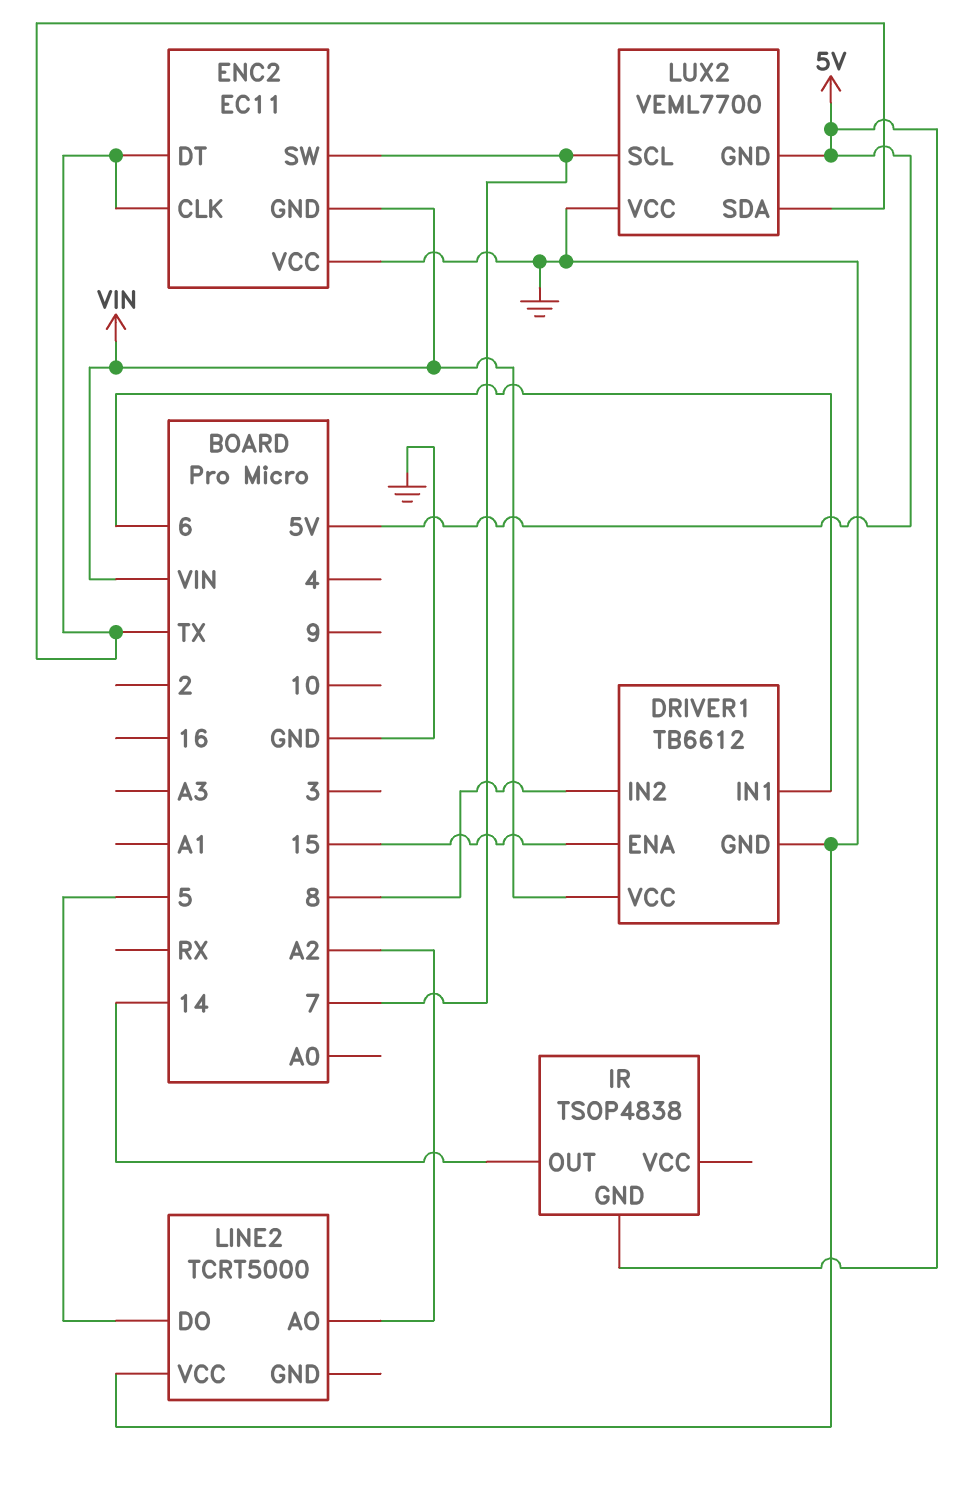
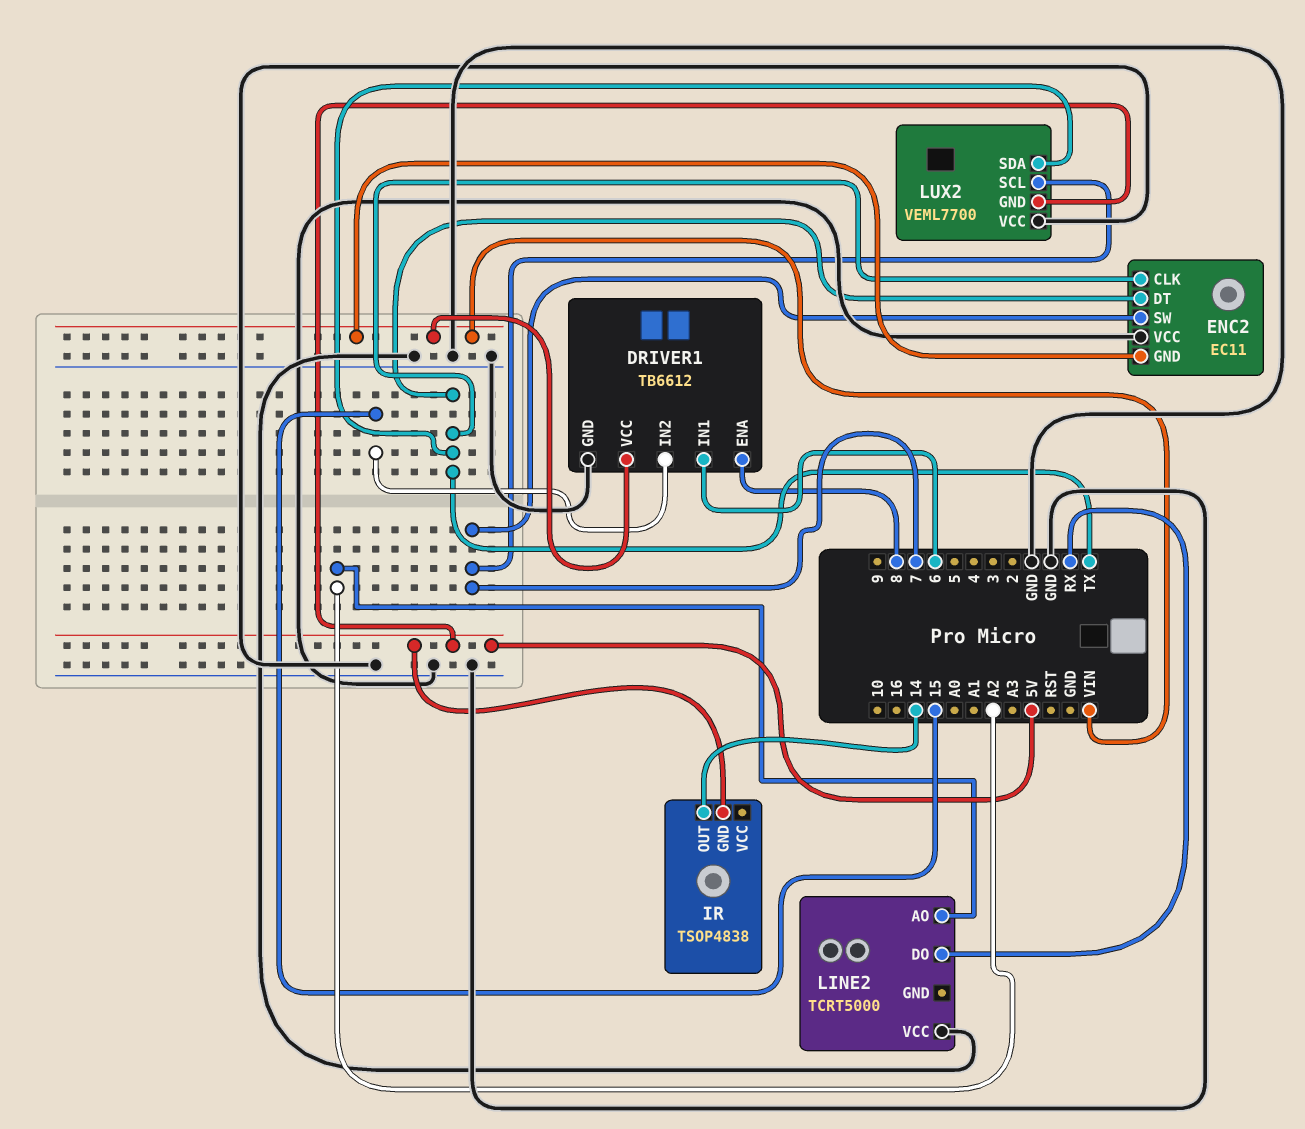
DRIVER1 pin ENA: 15 -> 8
DRIVER1 pin IN2: 8 -> 15
LINE2 pin DO: 5 -> RX

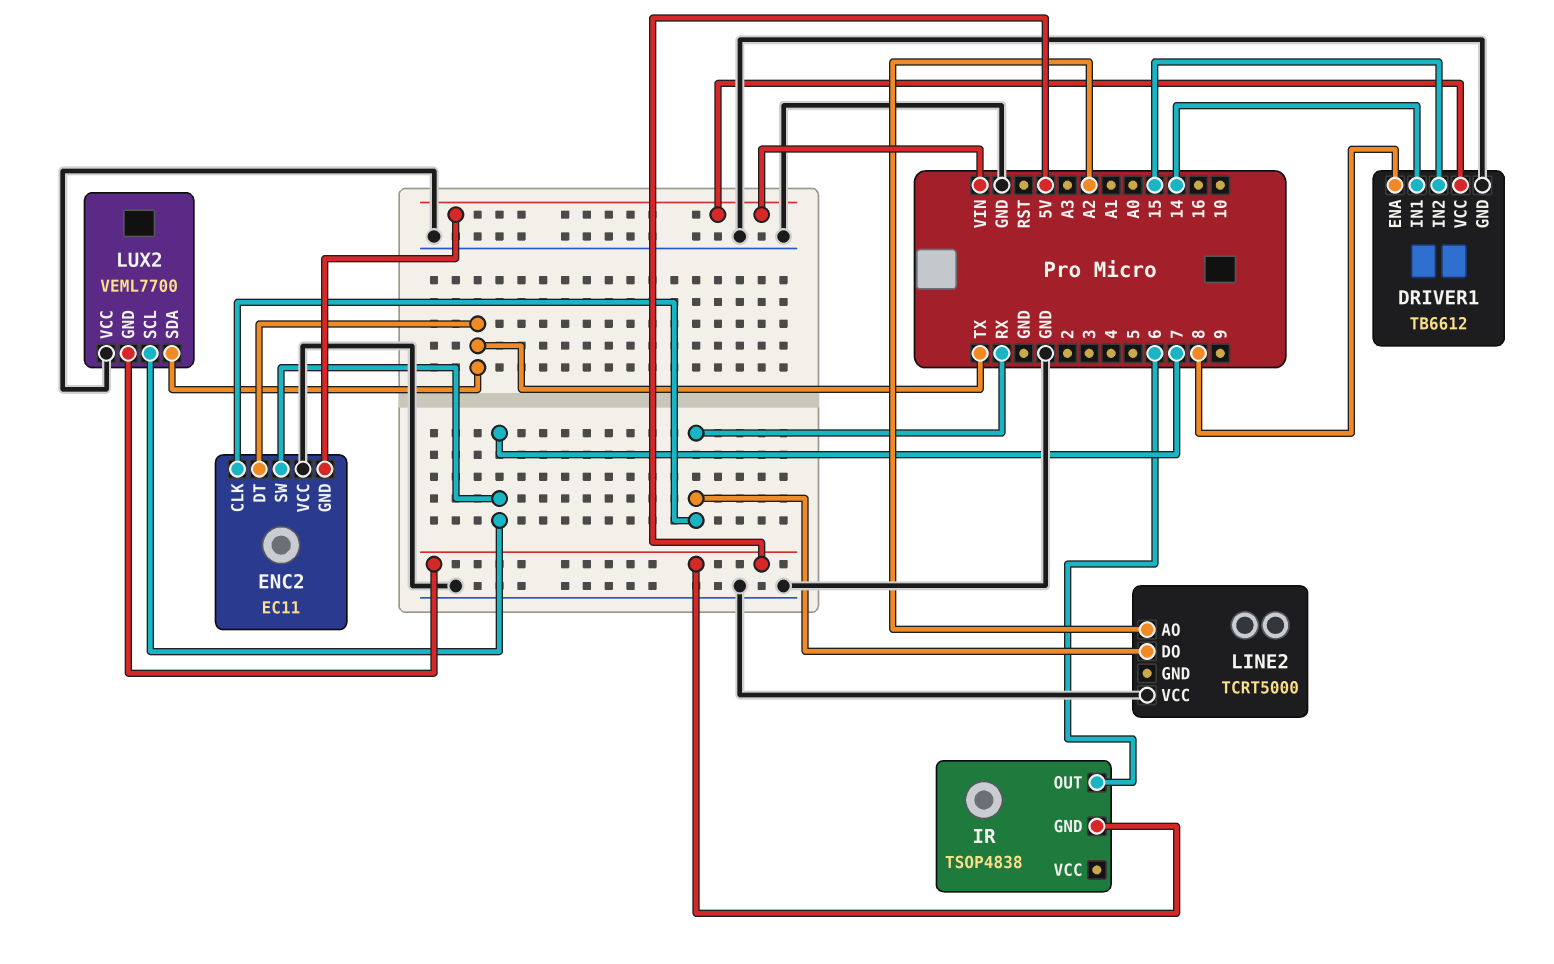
DRIVER1 pin IN1: 6 -> 14
ENC2 pin CLK: TX -> RX
IR pin OUT: 14 -> 6

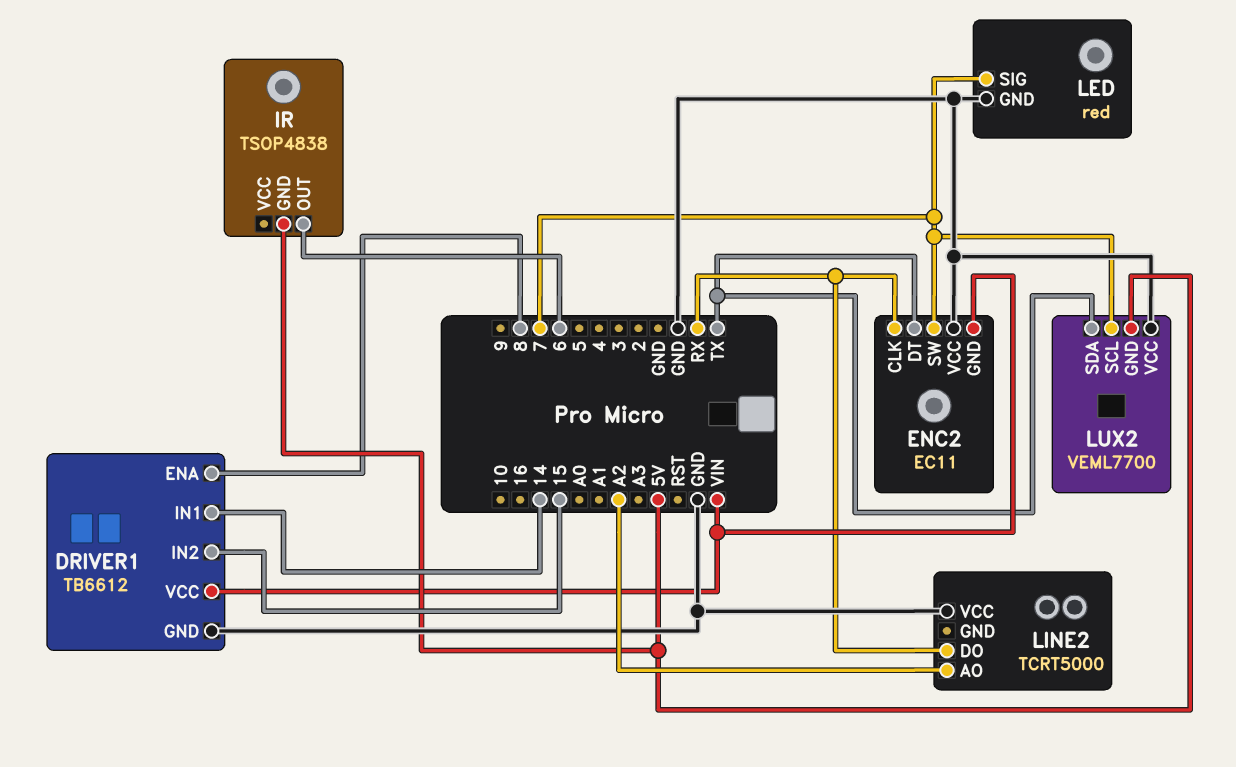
LED: none -> red
LED pin GND: none -> GND
LED pin SIG: none -> 7

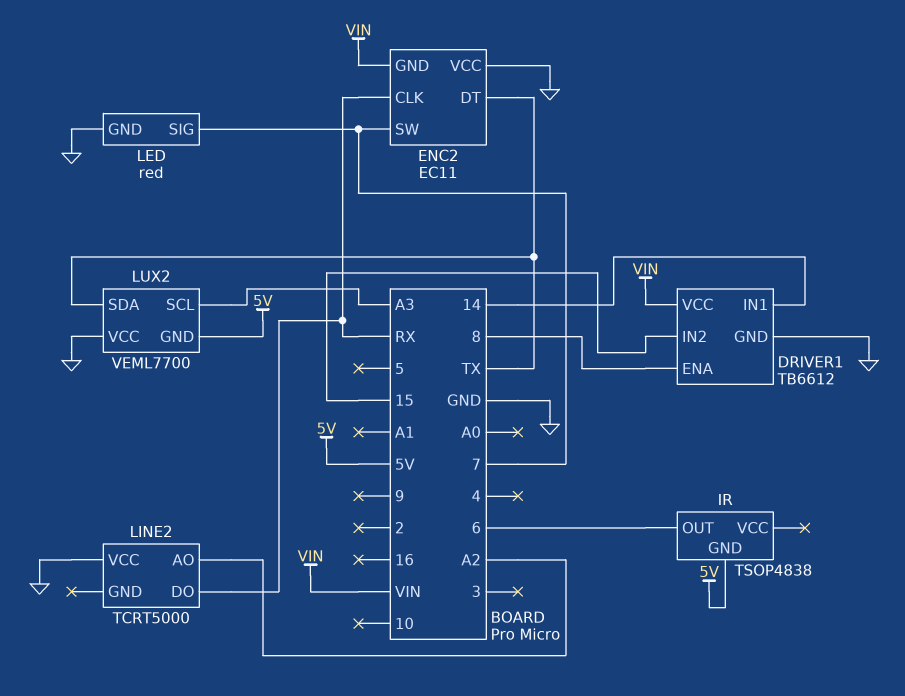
LUX2 pin SCL: 7 -> A3

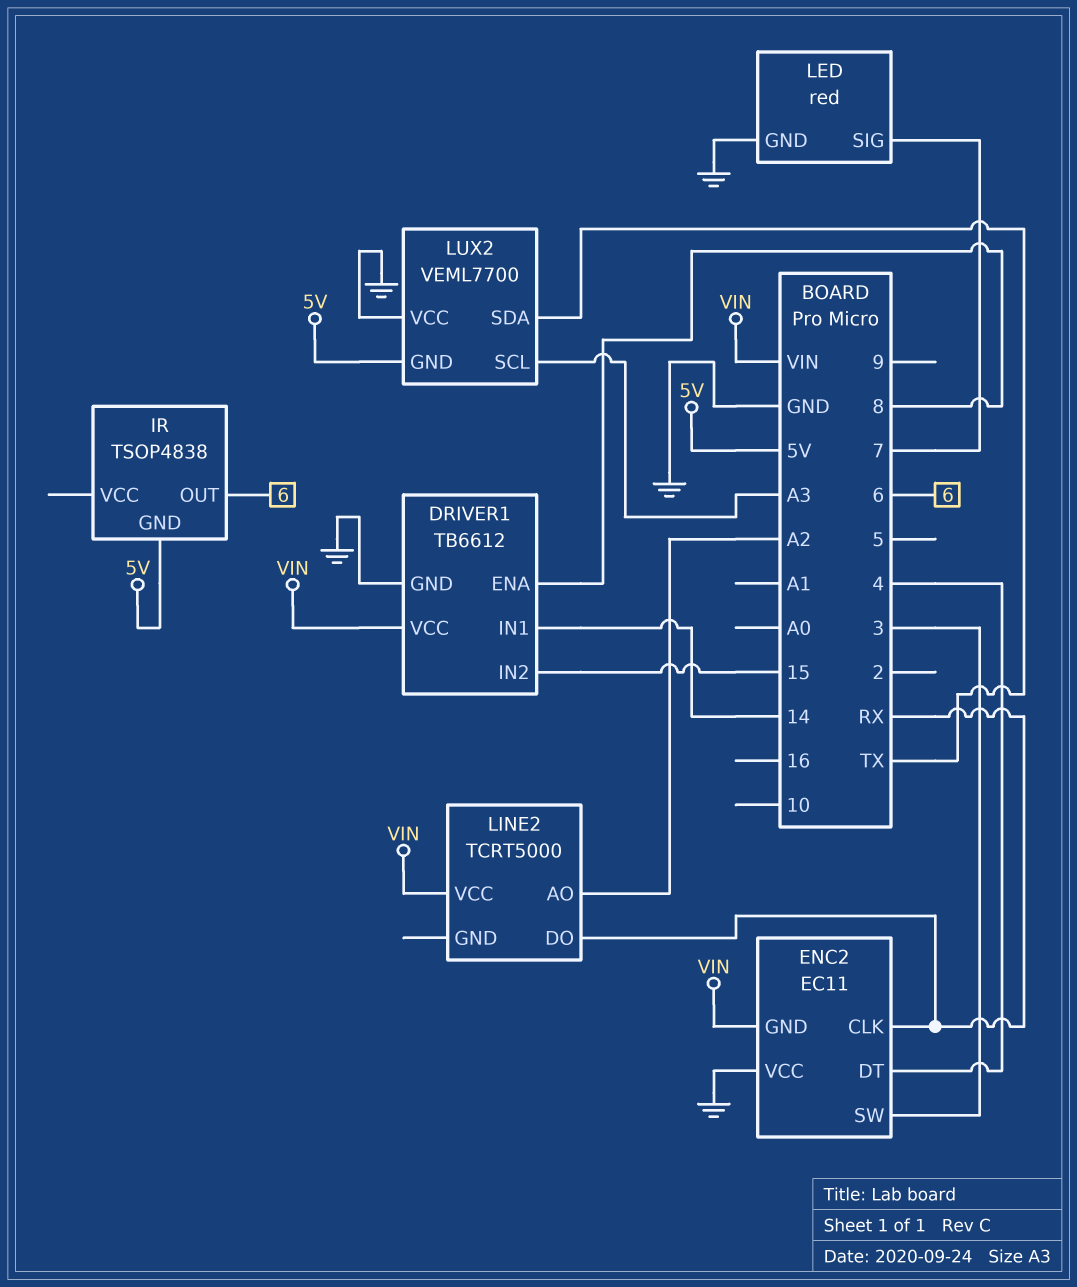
ENC2 pin DT: TX -> 4
ENC2 pin SW: 7 -> 3
LINE2 pin VCC: GND -> VIN

